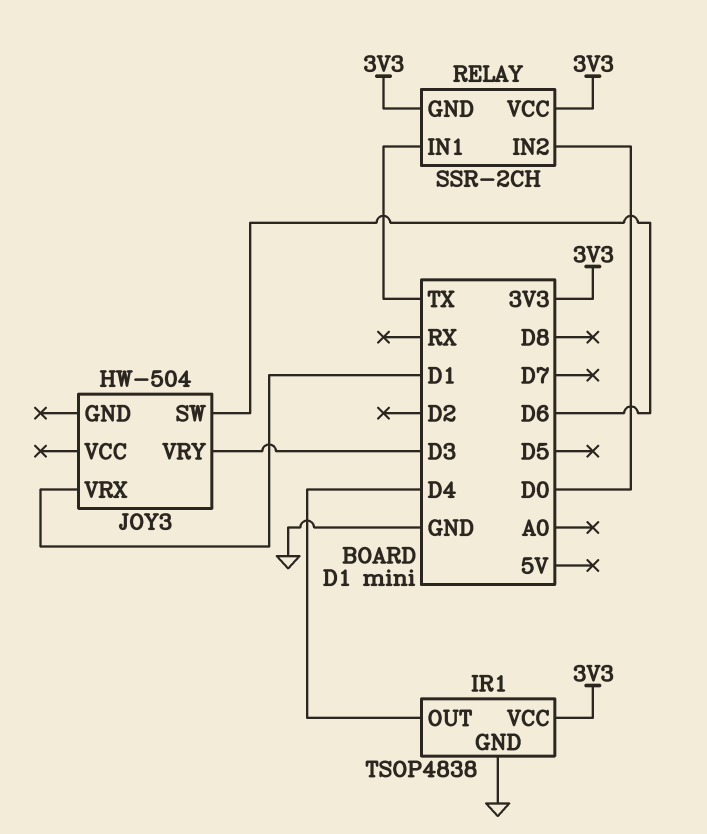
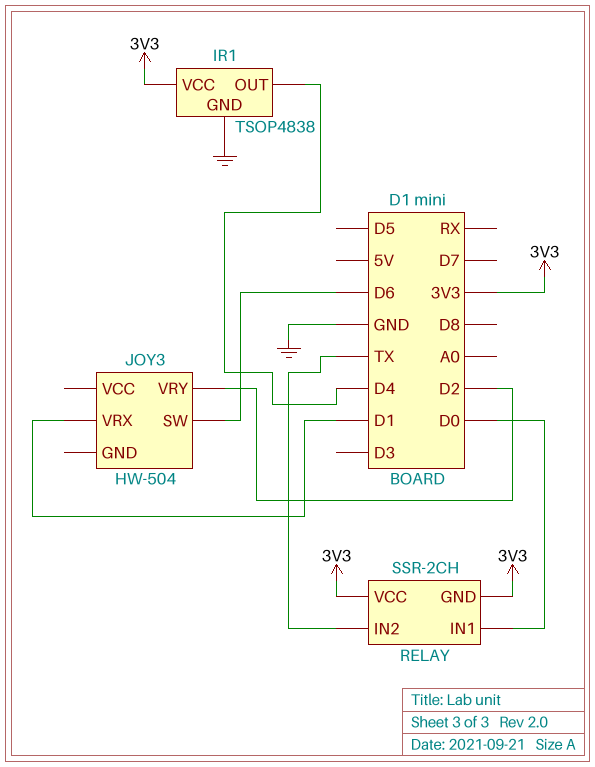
JOY3 pin VRY: D3 -> D2
RELAY pin IN1: TX -> D0
RELAY pin IN2: D0 -> TX

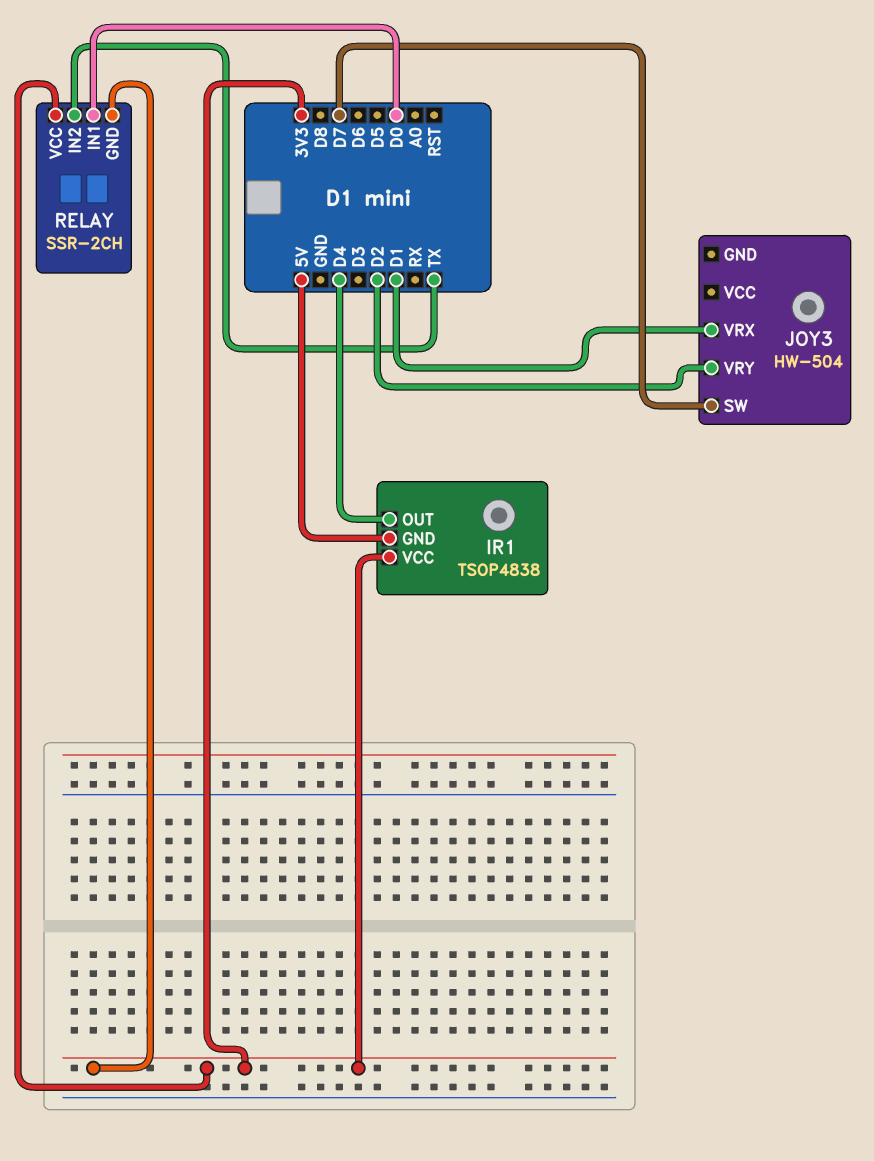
IR1 pin GND: GND -> 5V
JOY3 pin SW: D6 -> D7

